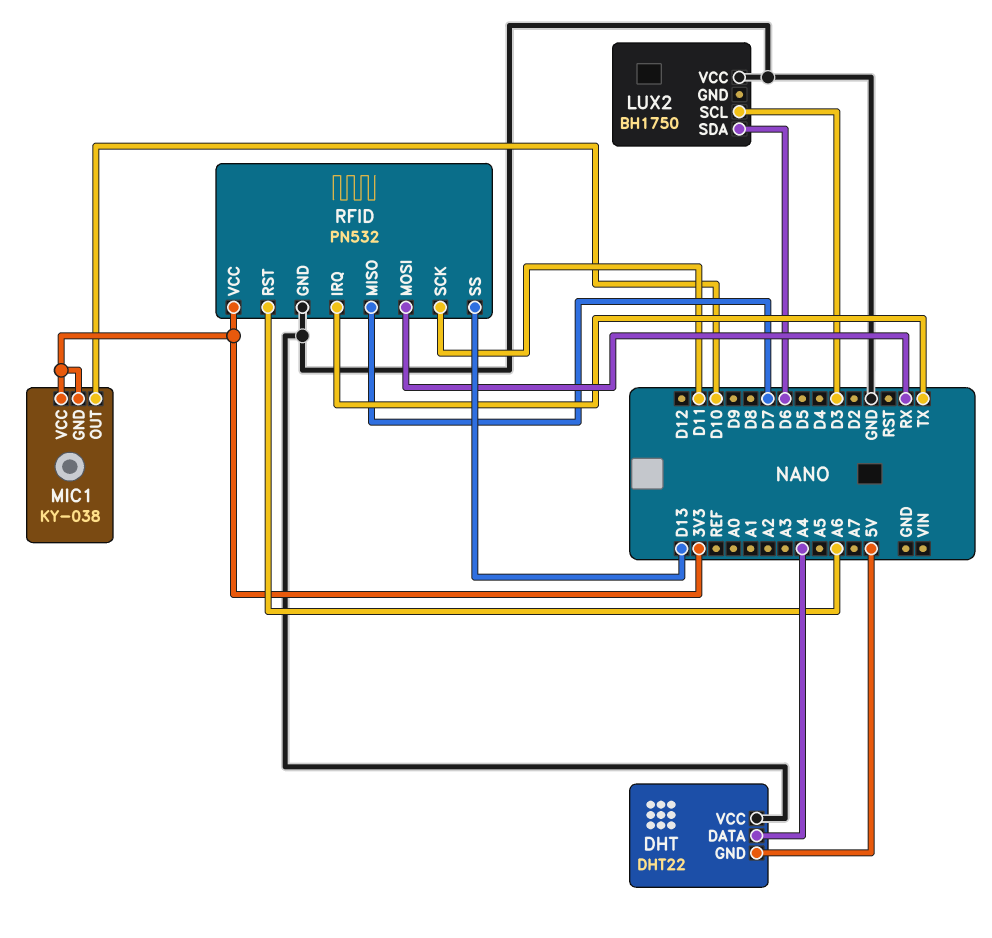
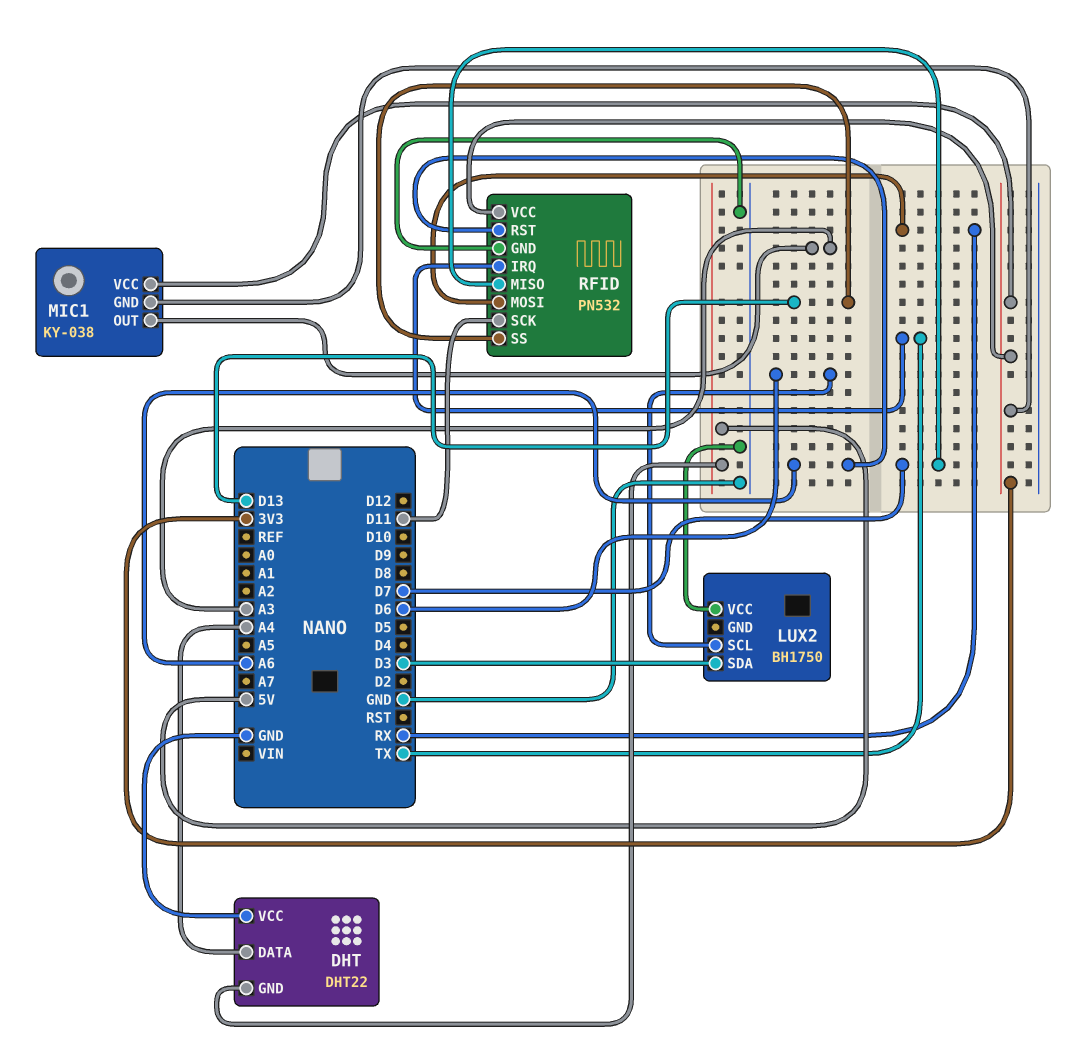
LUX2 pin SCL: D3 -> D6
LUX2 pin SDA: D6 -> D3
MIC1 pin OUT: D10 -> A3

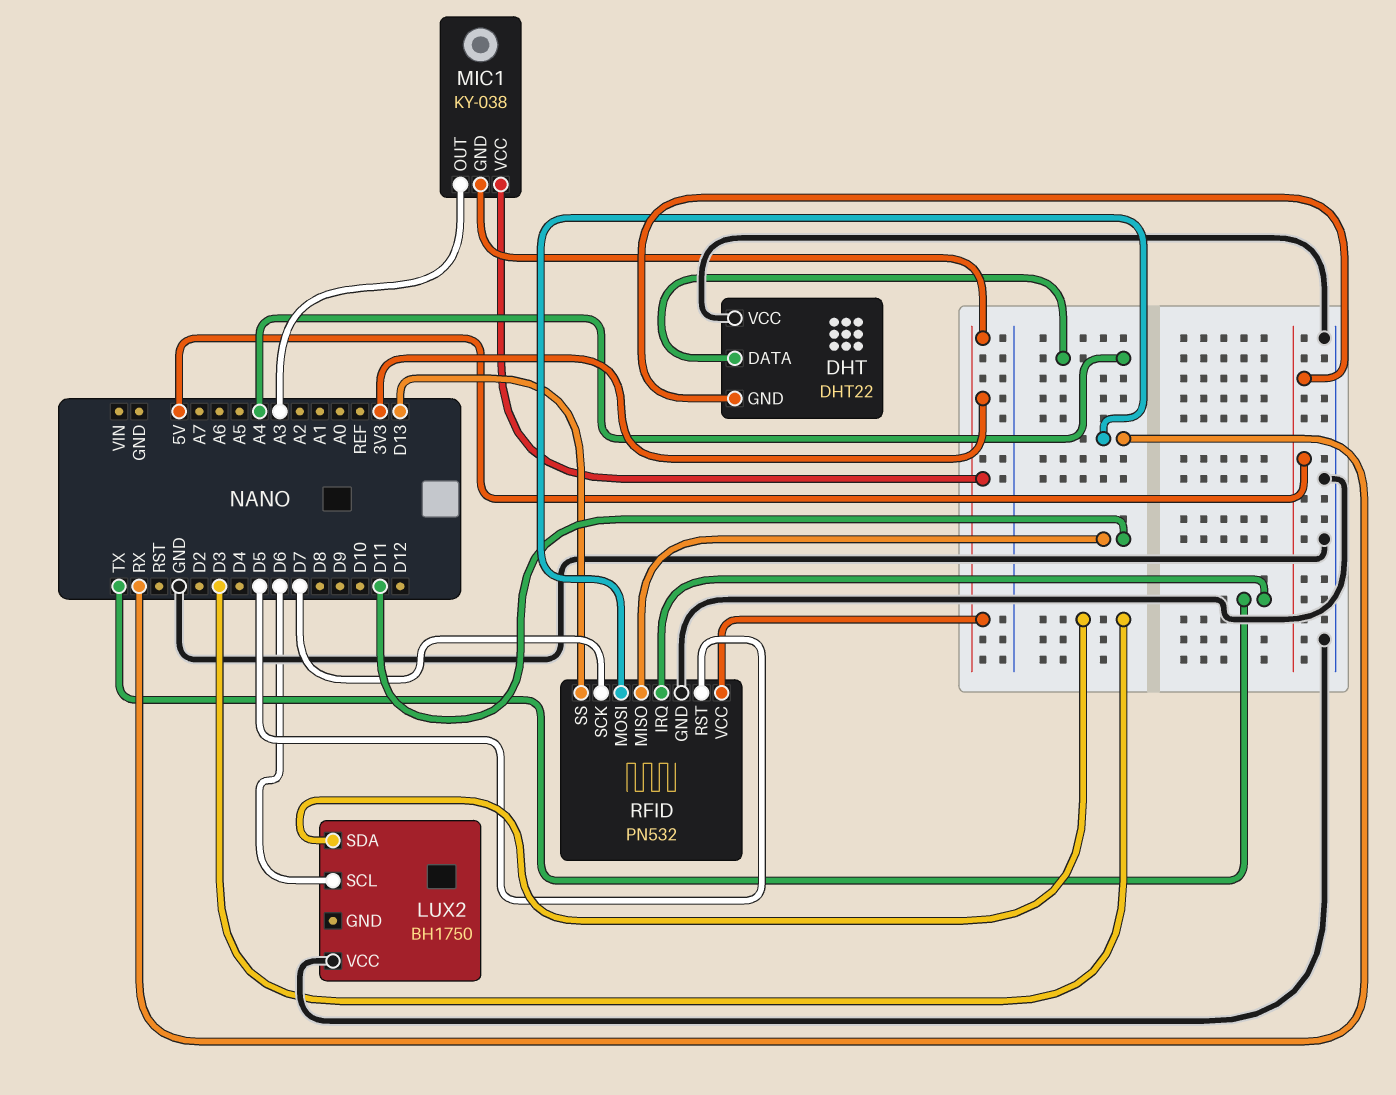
RFID pin MISO: D7 -> D11
RFID pin RST: A6 -> D5
RFID pin SCK: D11 -> D7

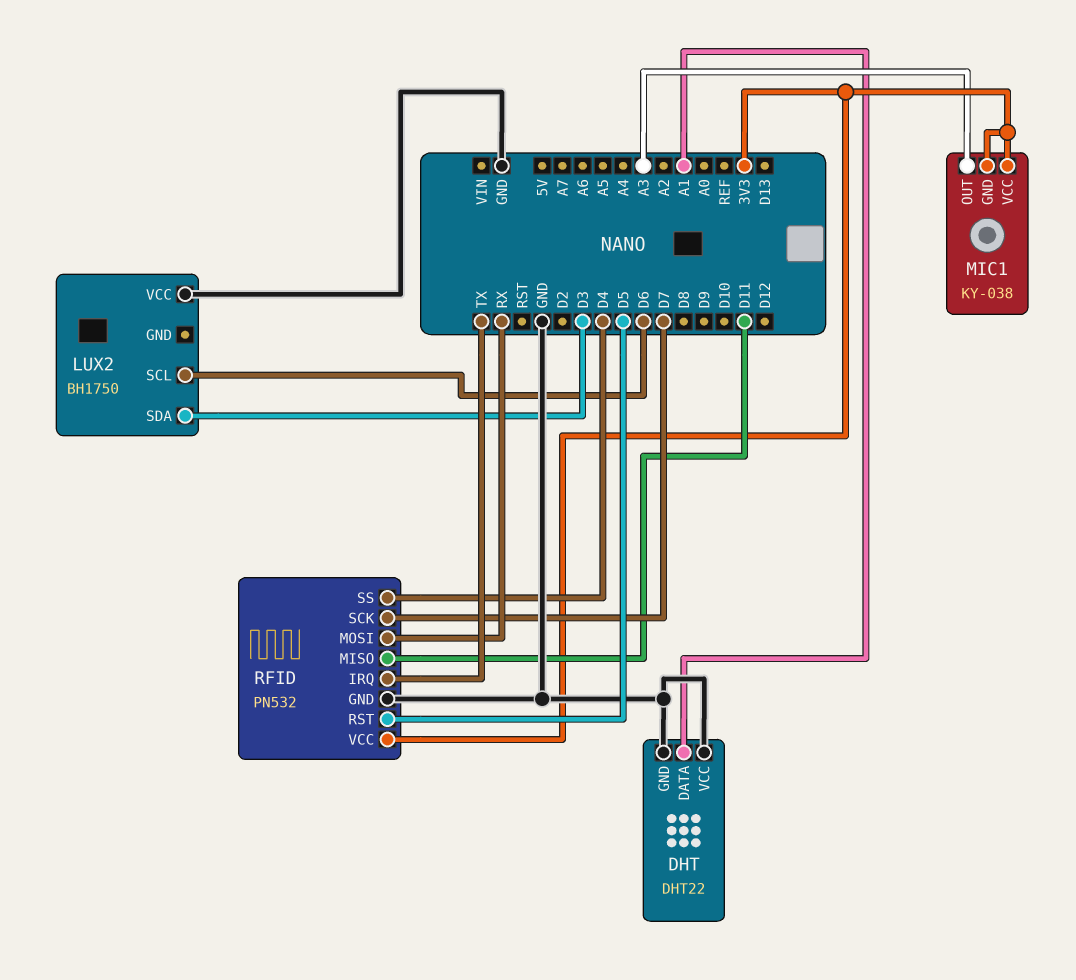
DHT pin DATA: A4 -> A1
DHT pin GND: 5V -> GND
RFID pin SS: D13 -> D4

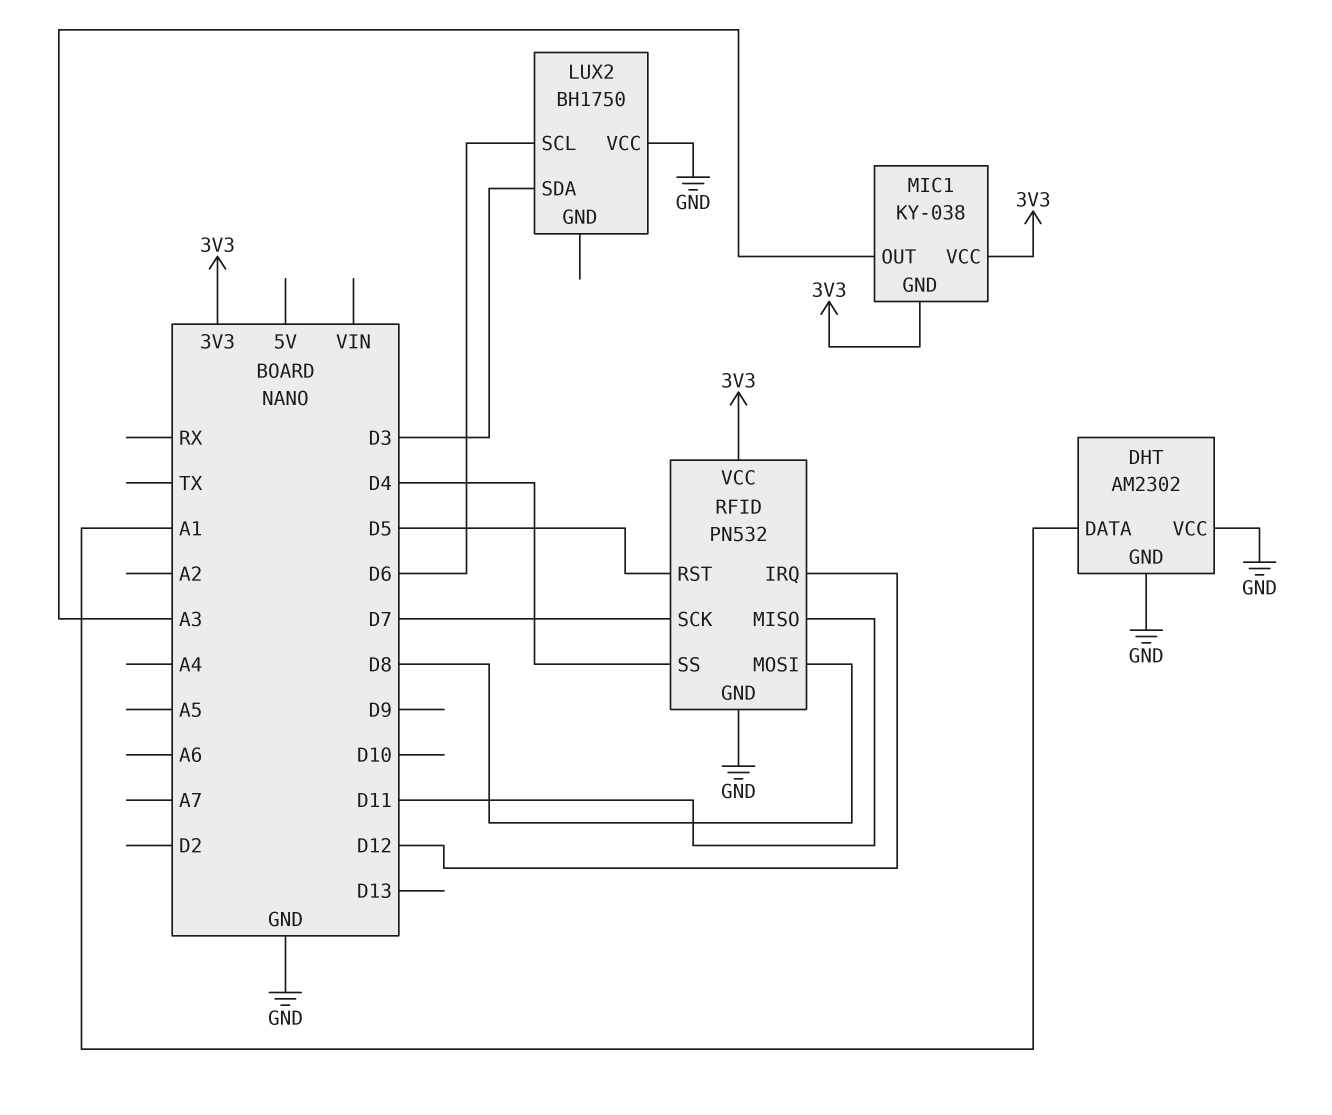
DHT: DHT22 -> AM2302
RFID pin IRQ: TX -> D12
RFID pin MOSI: RX -> D8

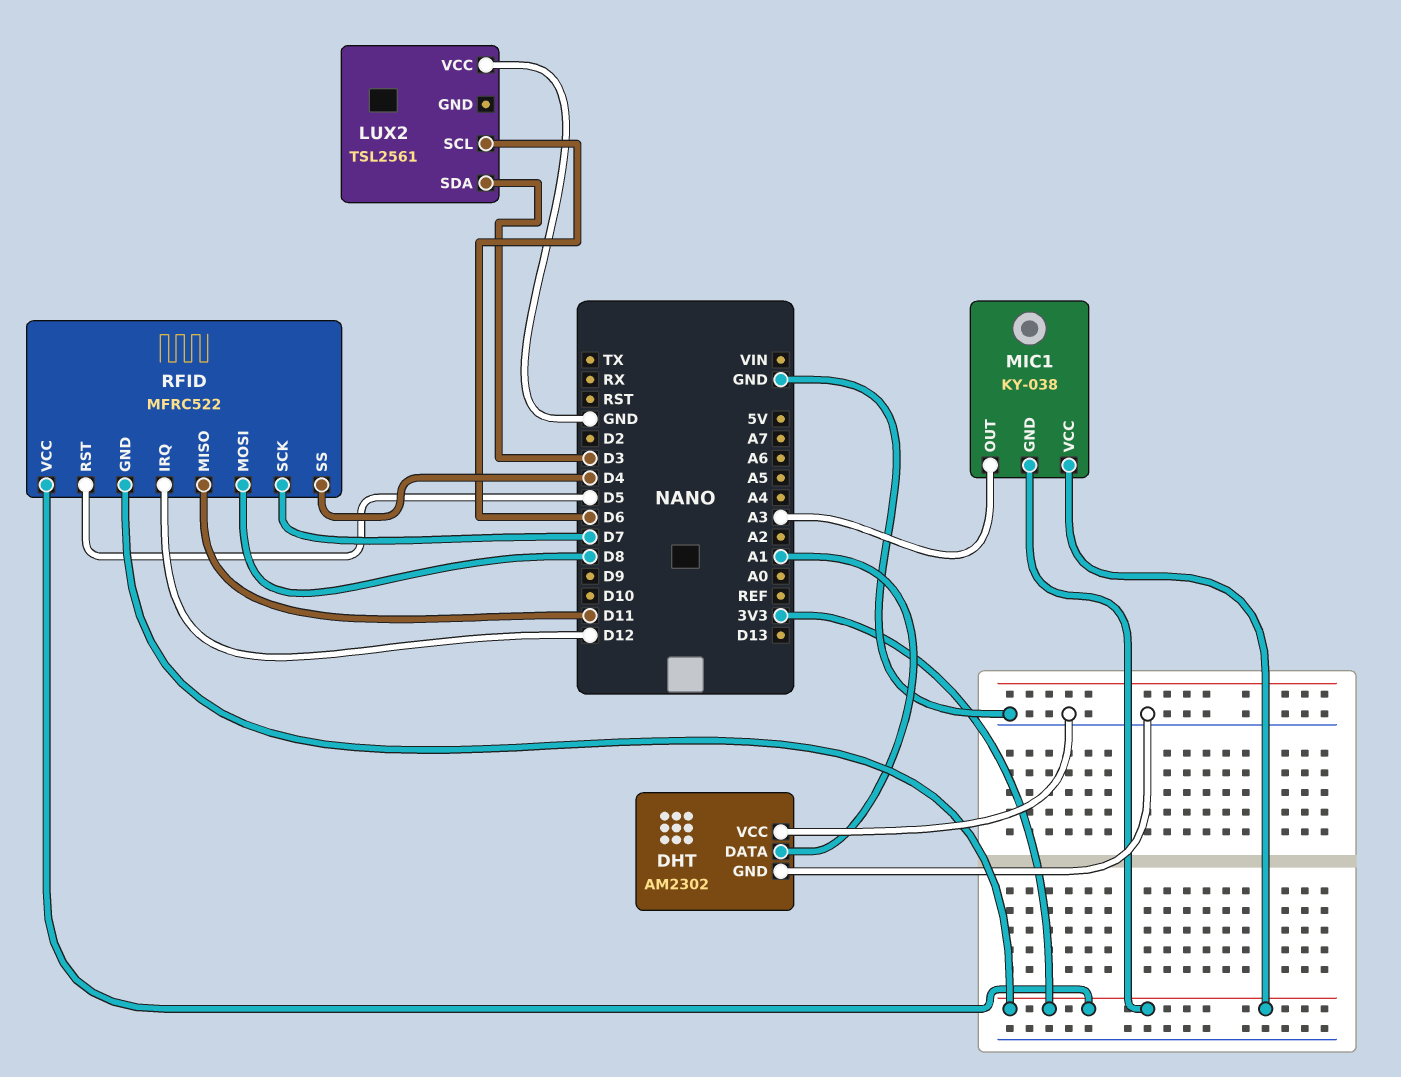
LUX2: BH1750 -> TSL2561
RFID: PN532 -> MFRC522
RFID pin GND: GND -> 3V3

